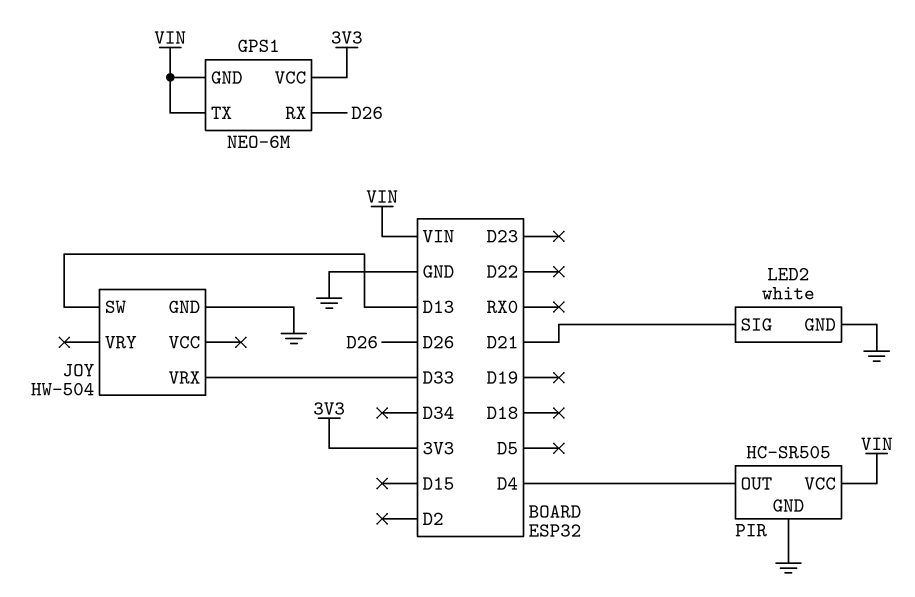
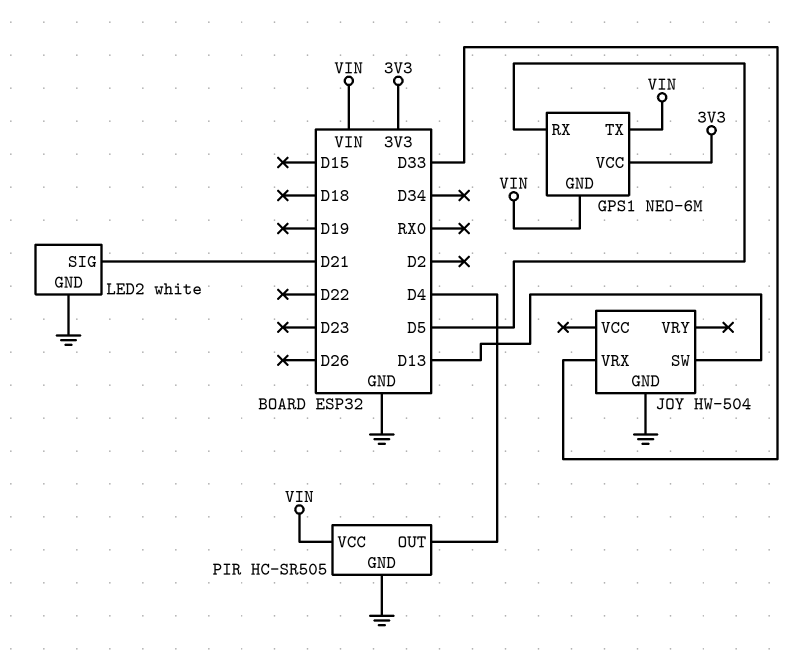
GPS1 pin RX: D26 -> D5

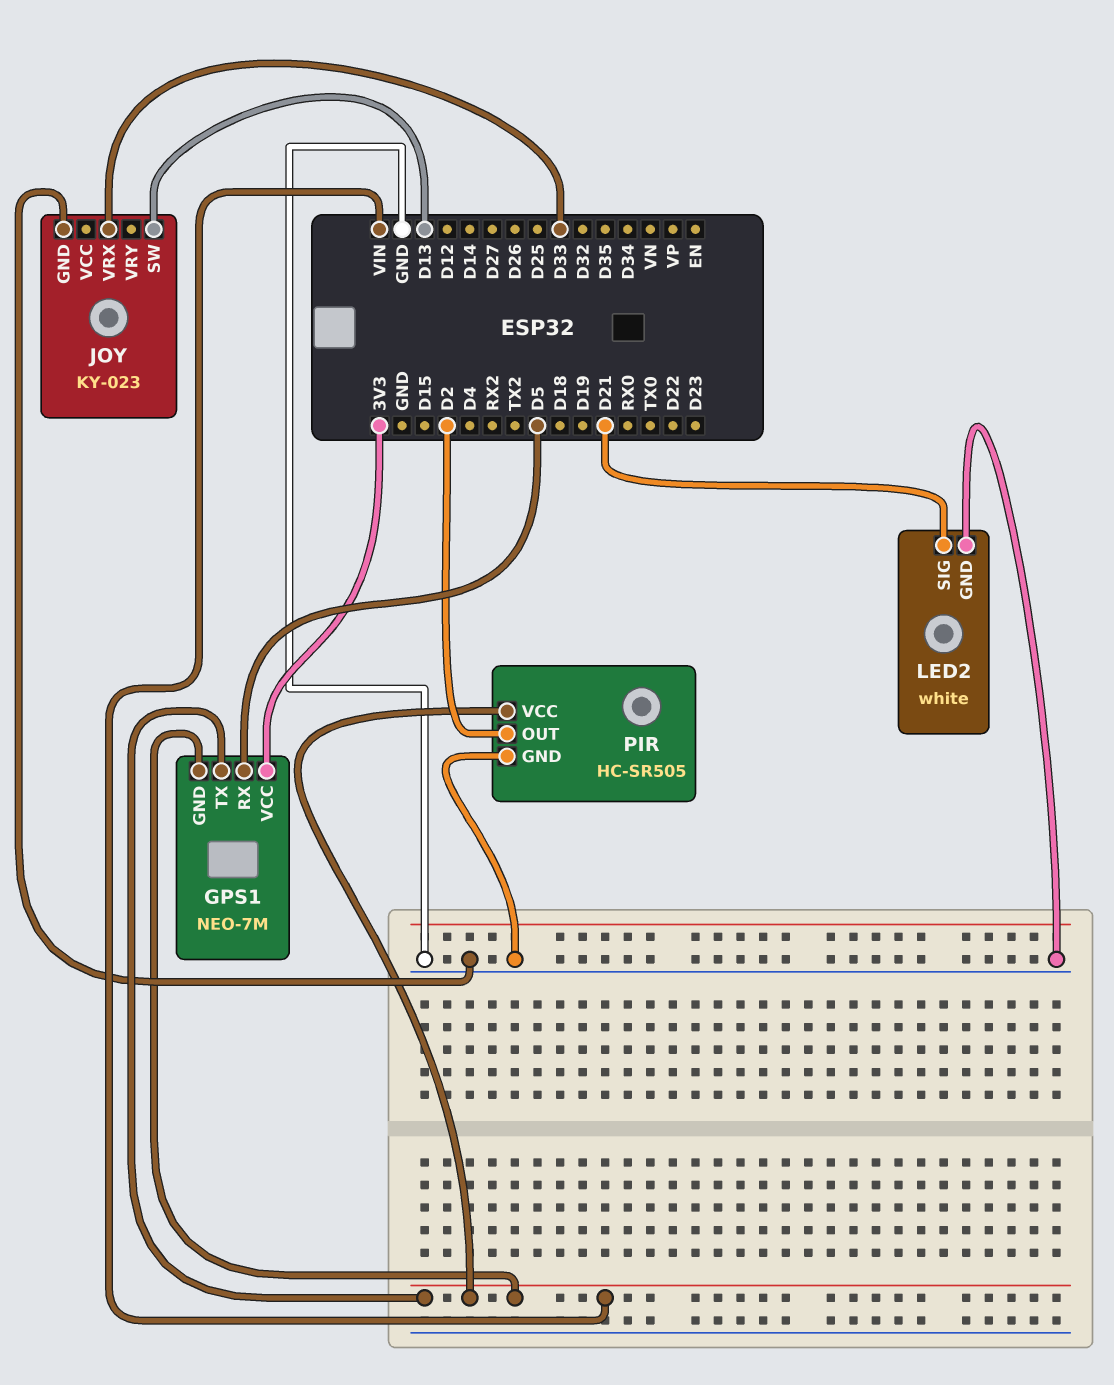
GPS1: NEO-6M -> NEO-7M
JOY: HW-504 -> KY-023
PIR pin OUT: D4 -> D2

